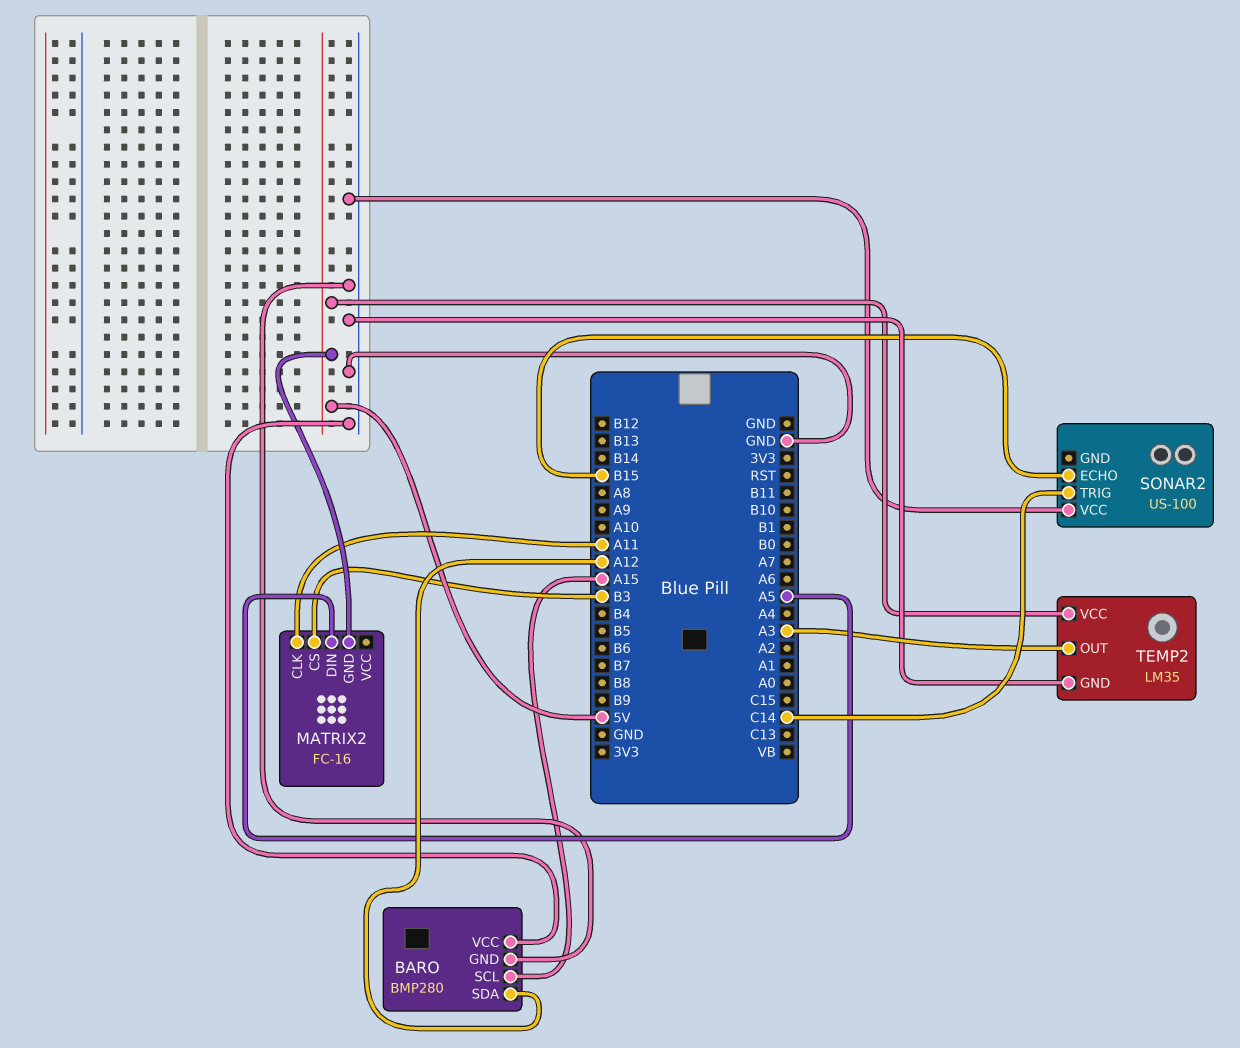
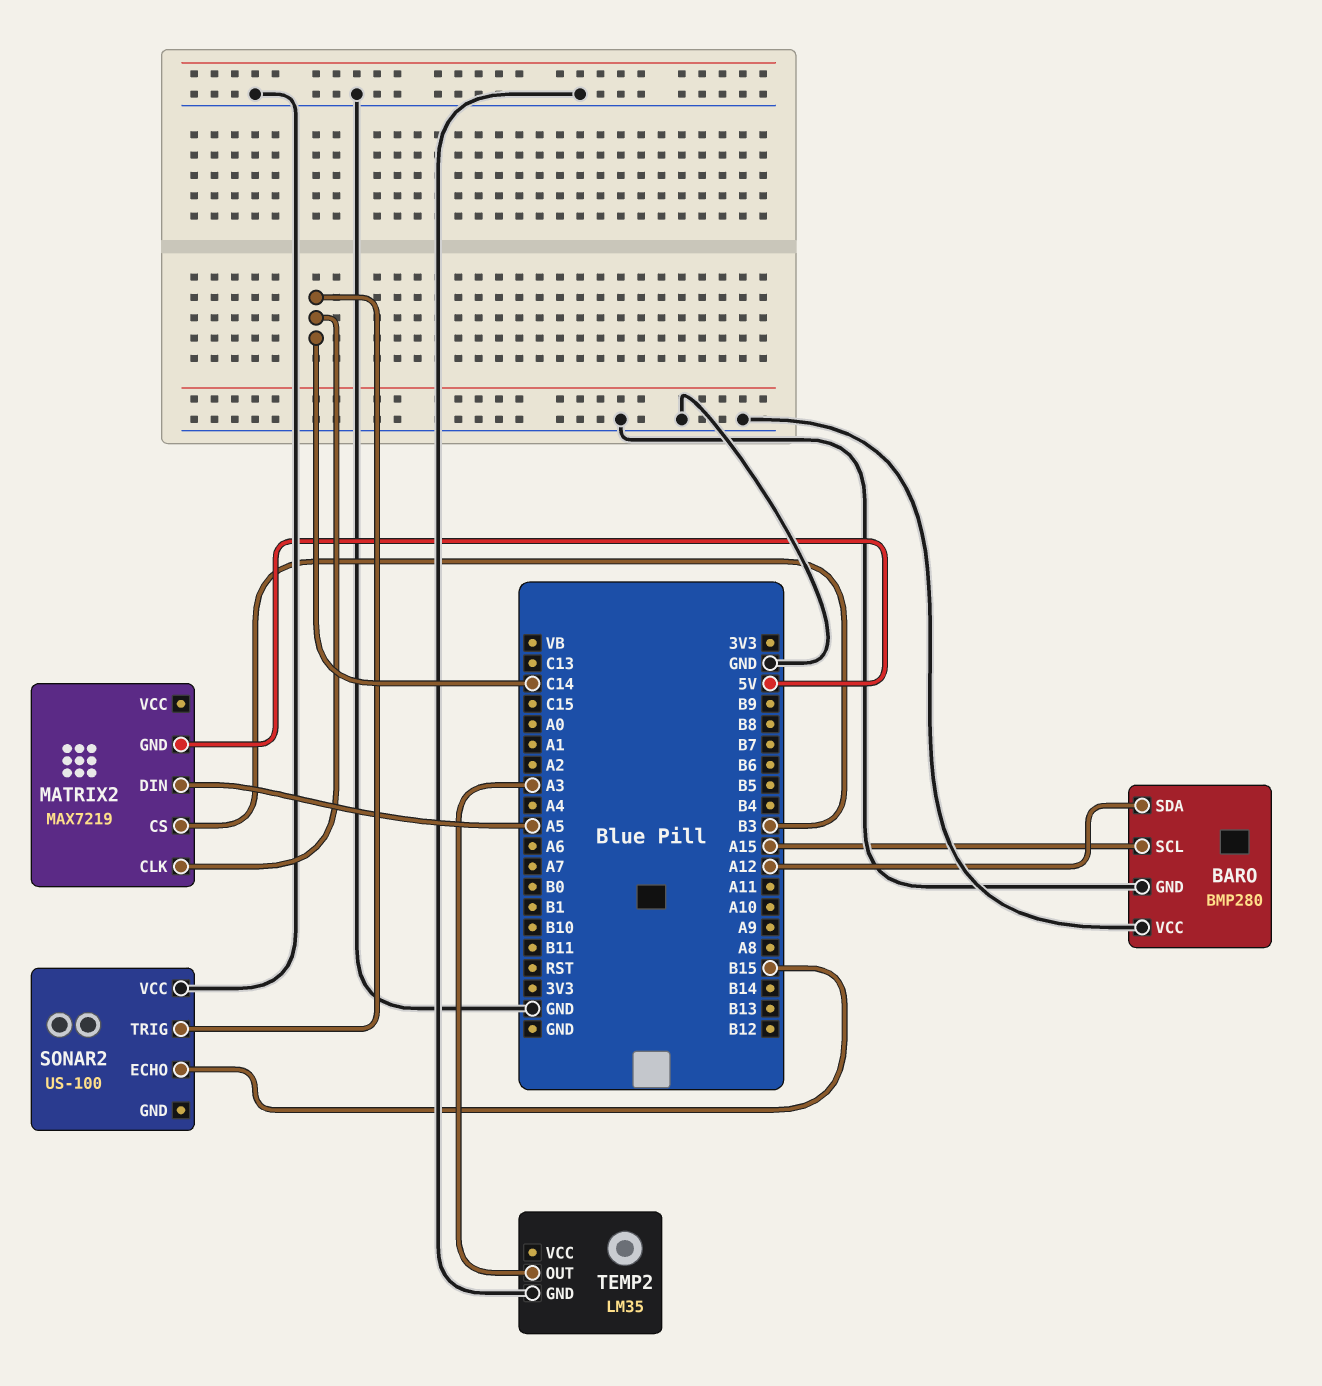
MATRIX2: FC-16 -> MAX7219
MATRIX2 pin CLK: A11 -> C14
TEMP2 pin VCC: 5V -> none

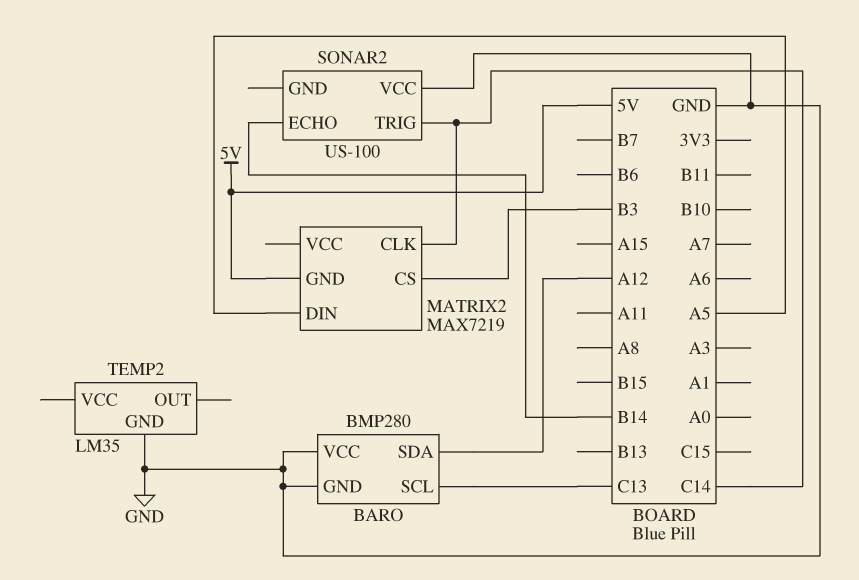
BARO pin SCL: A15 -> C13
SONAR2 pin ECHO: B15 -> B14
TEMP2 pin OUT: A3 -> none

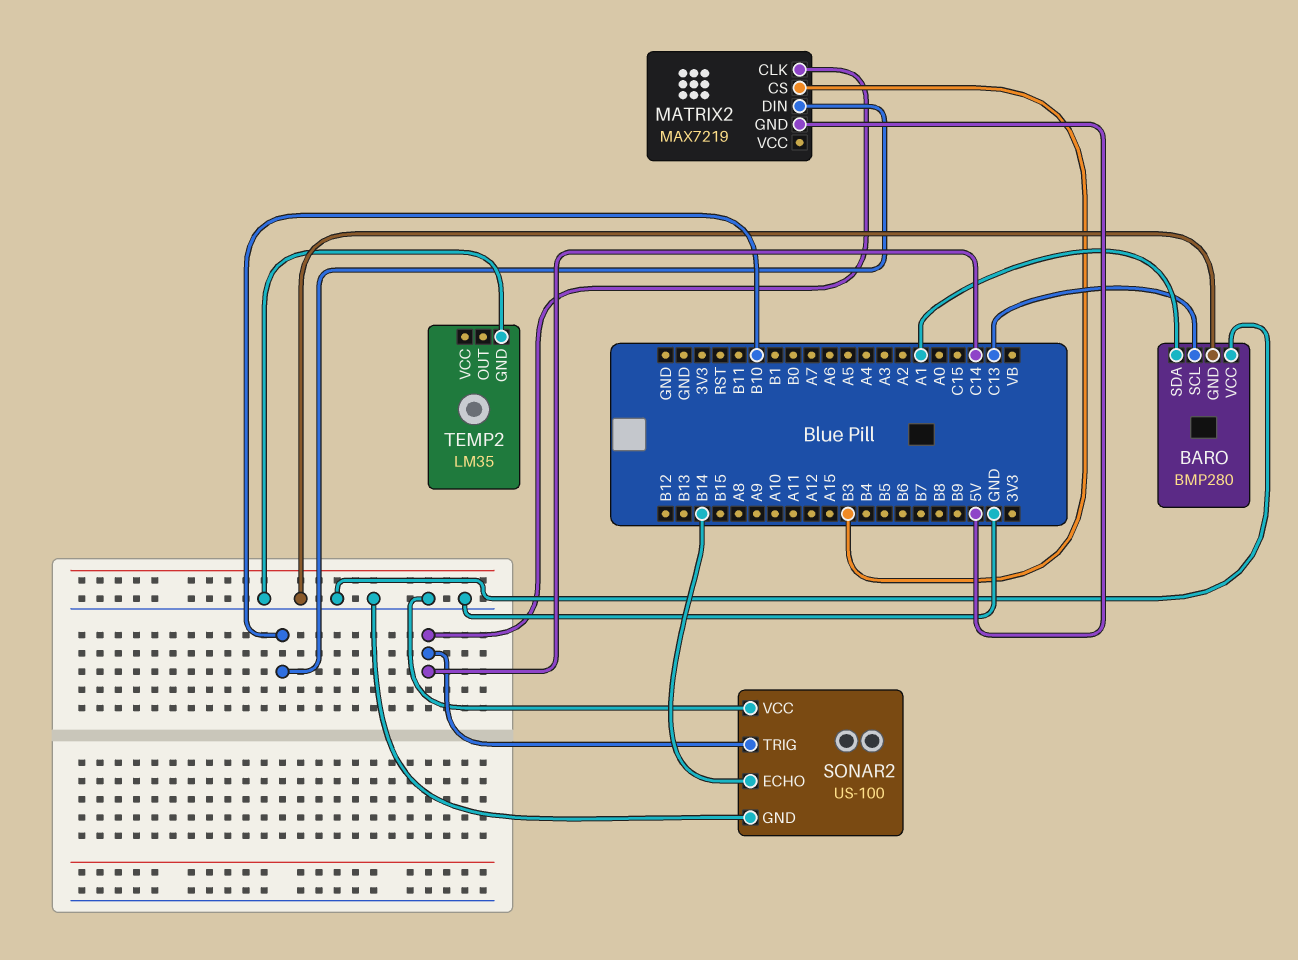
BARO pin SDA: A12 -> A1
MATRIX2 pin DIN: A5 -> B10
SONAR2 pin GND: none -> GND

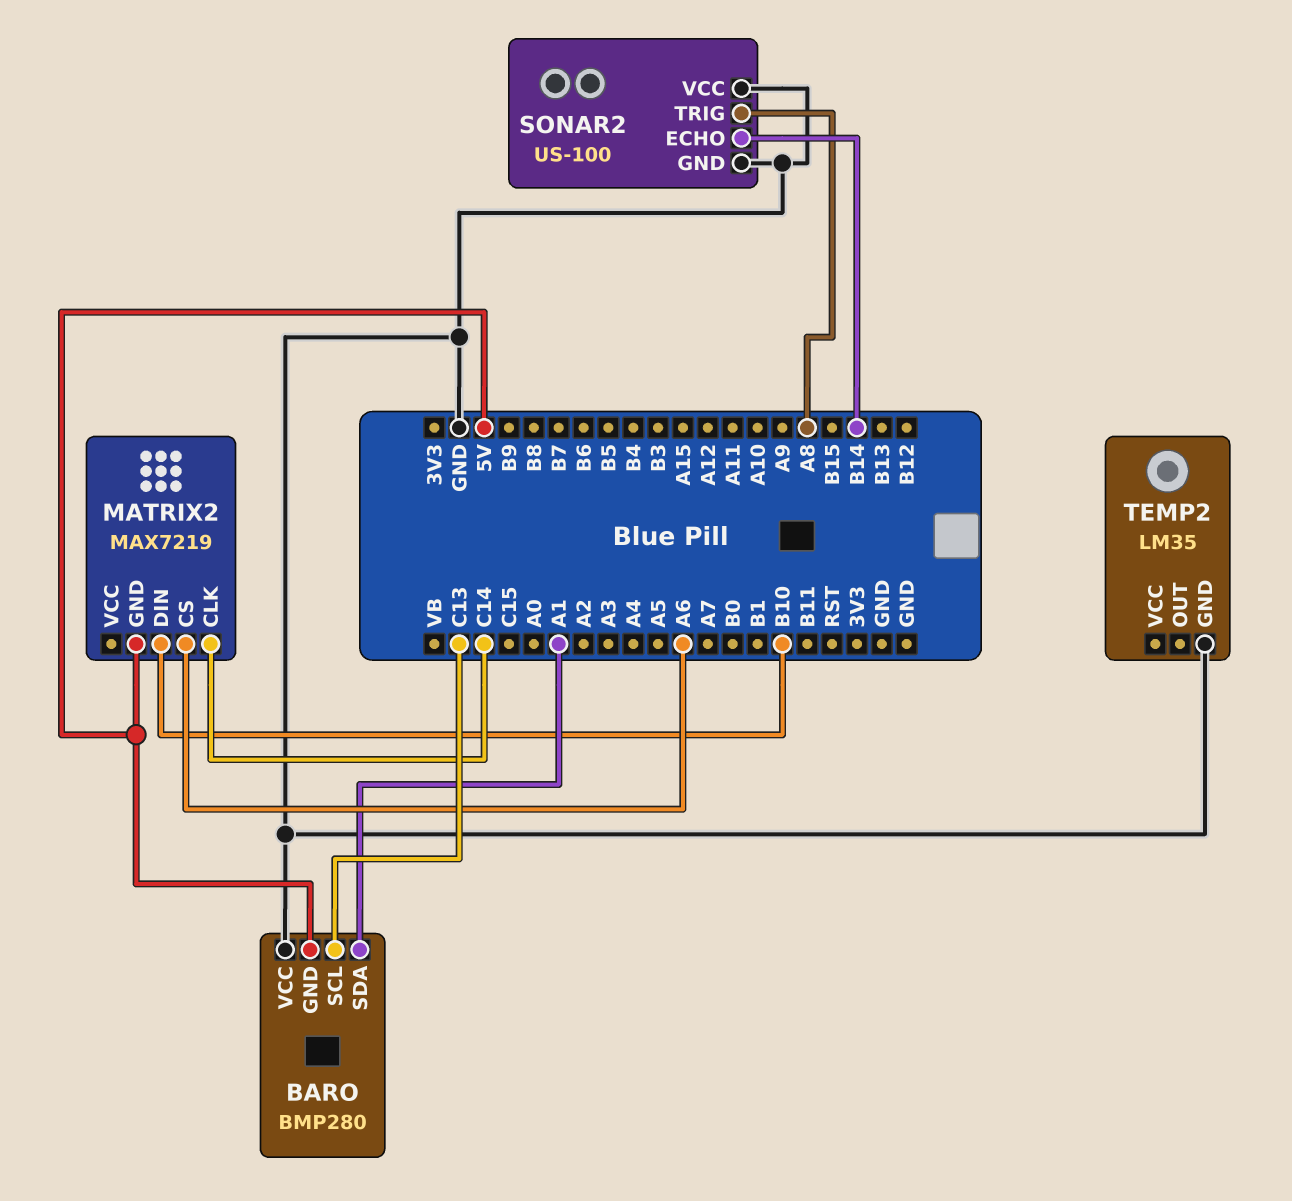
BARO pin GND: GND -> 5V
MATRIX2 pin CS: B3 -> A6
SONAR2 pin TRIG: C14 -> A8

